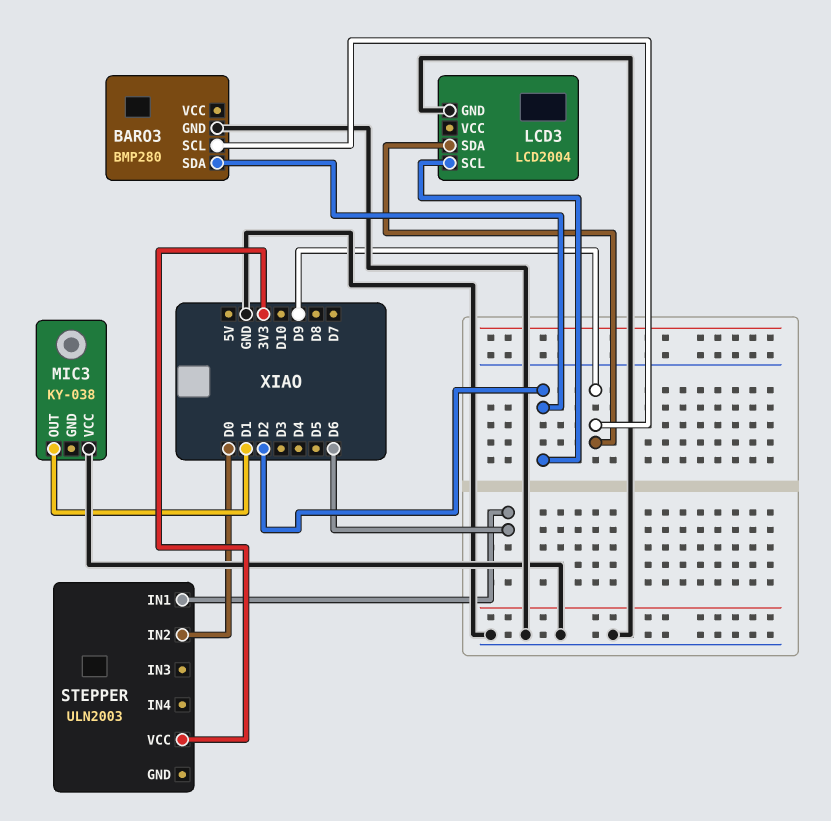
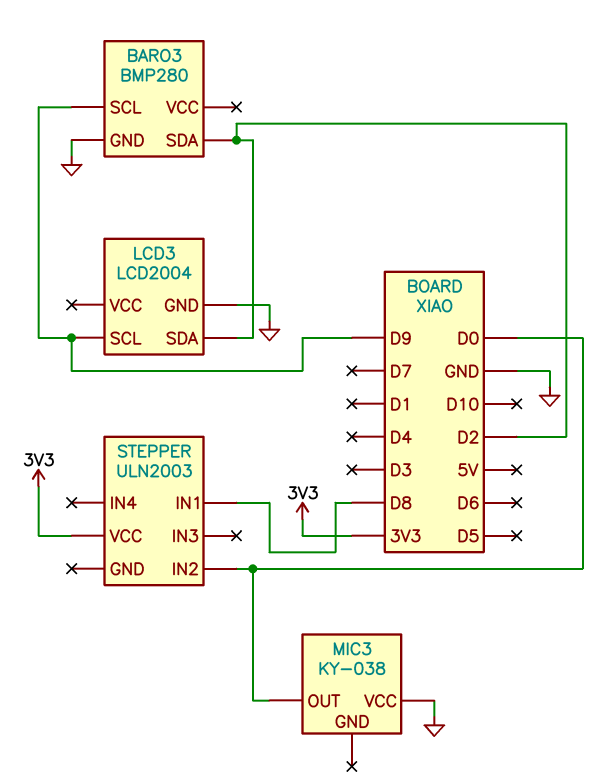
LCD3 pin SCL: D2 -> D9
LCD3 pin SDA: D9 -> D2
MIC3 pin OUT: D1 -> D0
STEPPER pin IN1: D6 -> D8

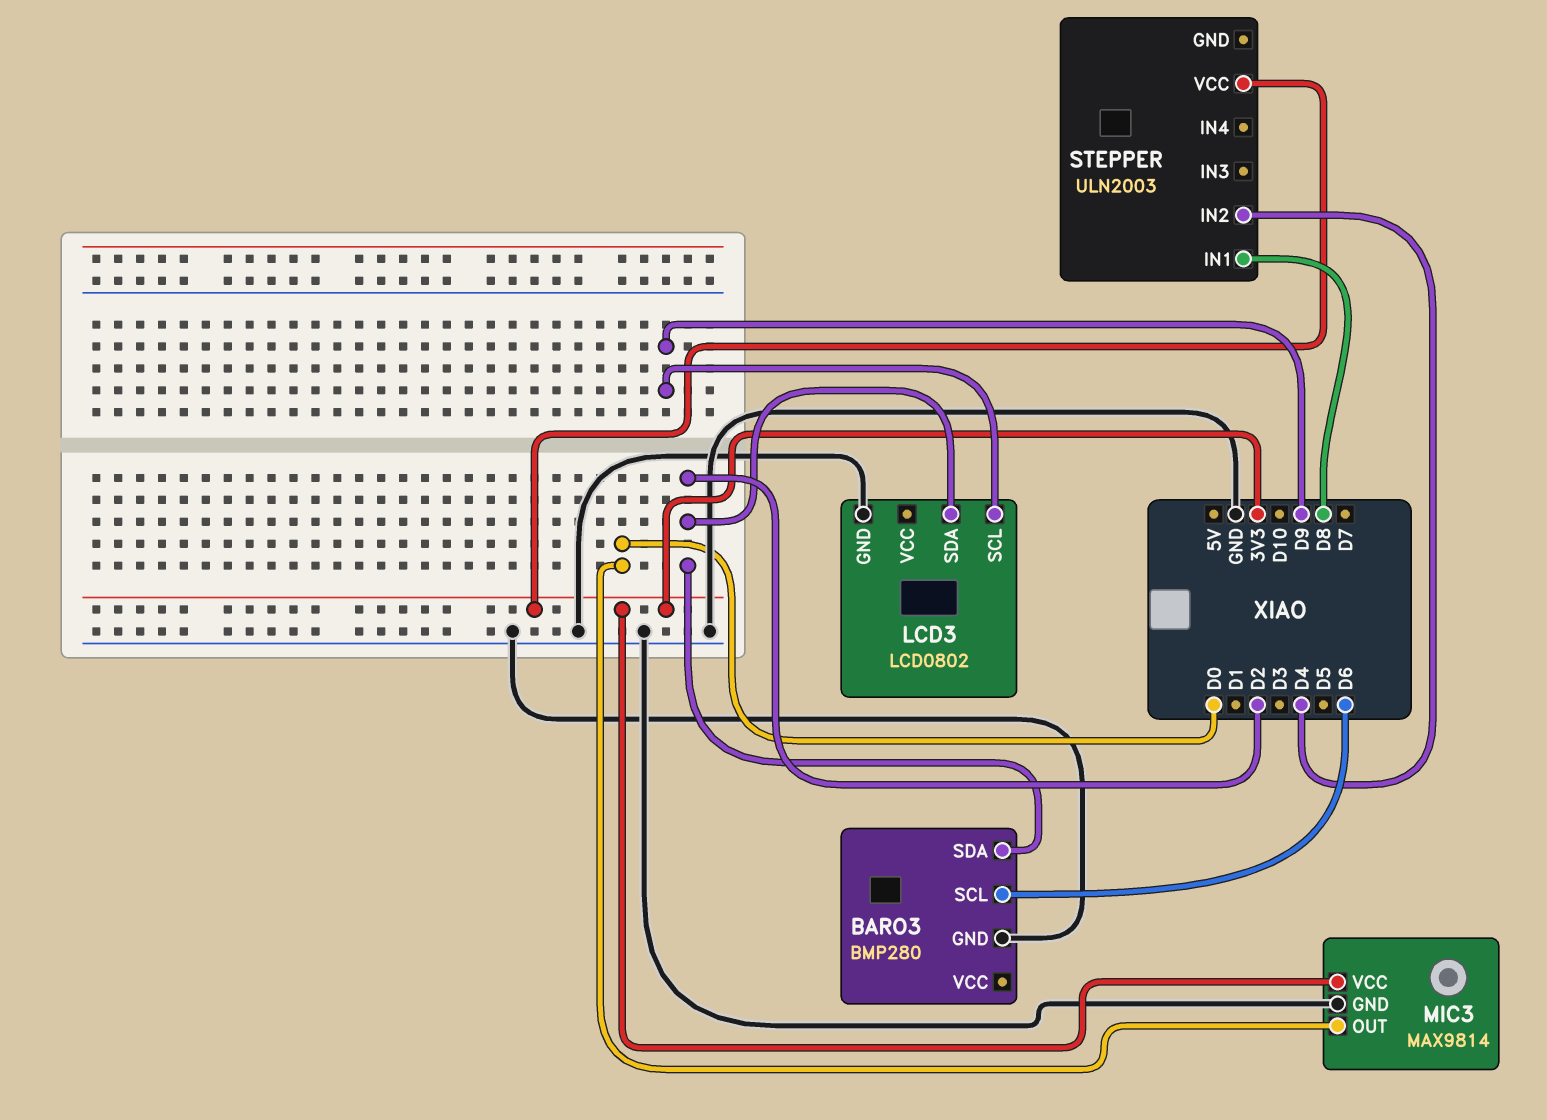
BARO3 pin SCL: D9 -> D6
LCD3: LCD2004 -> LCD0802
MIC3: KY-038 -> MAX9814
MIC3 pin GND: none -> GND
MIC3 pin VCC: GND -> 3V3
STEPPER pin IN2: D0 -> D4

